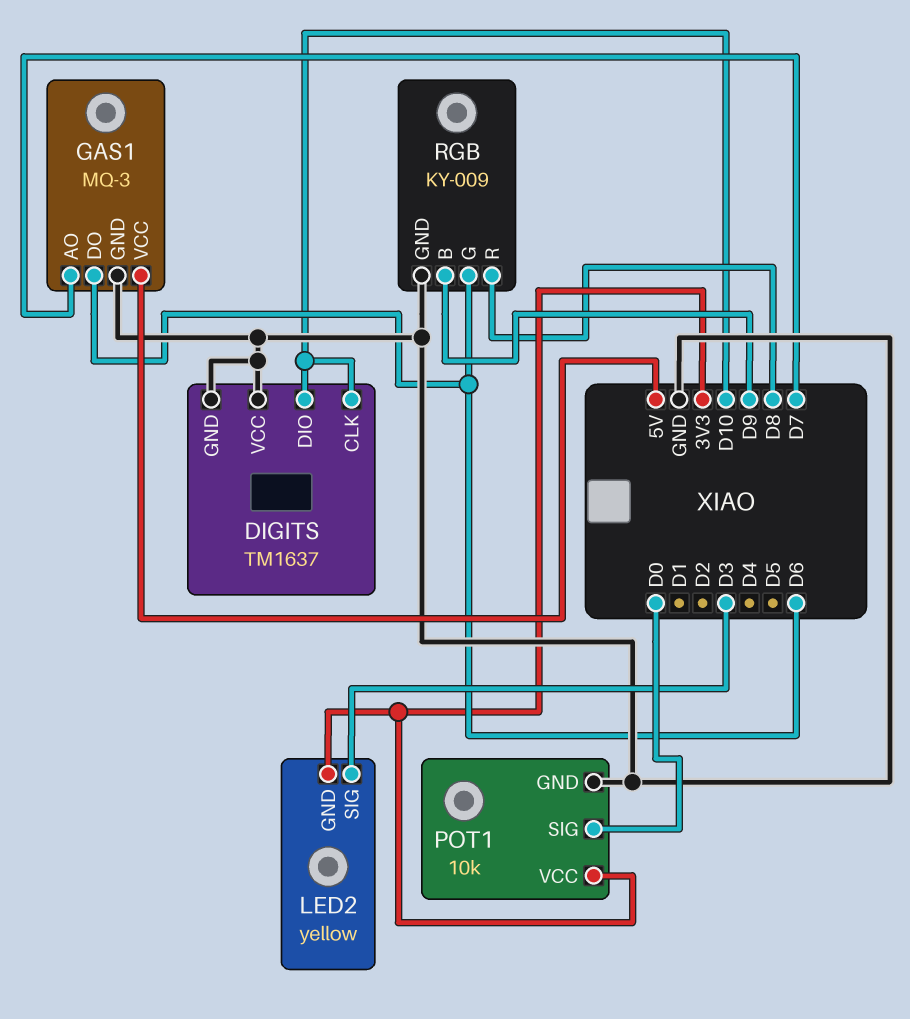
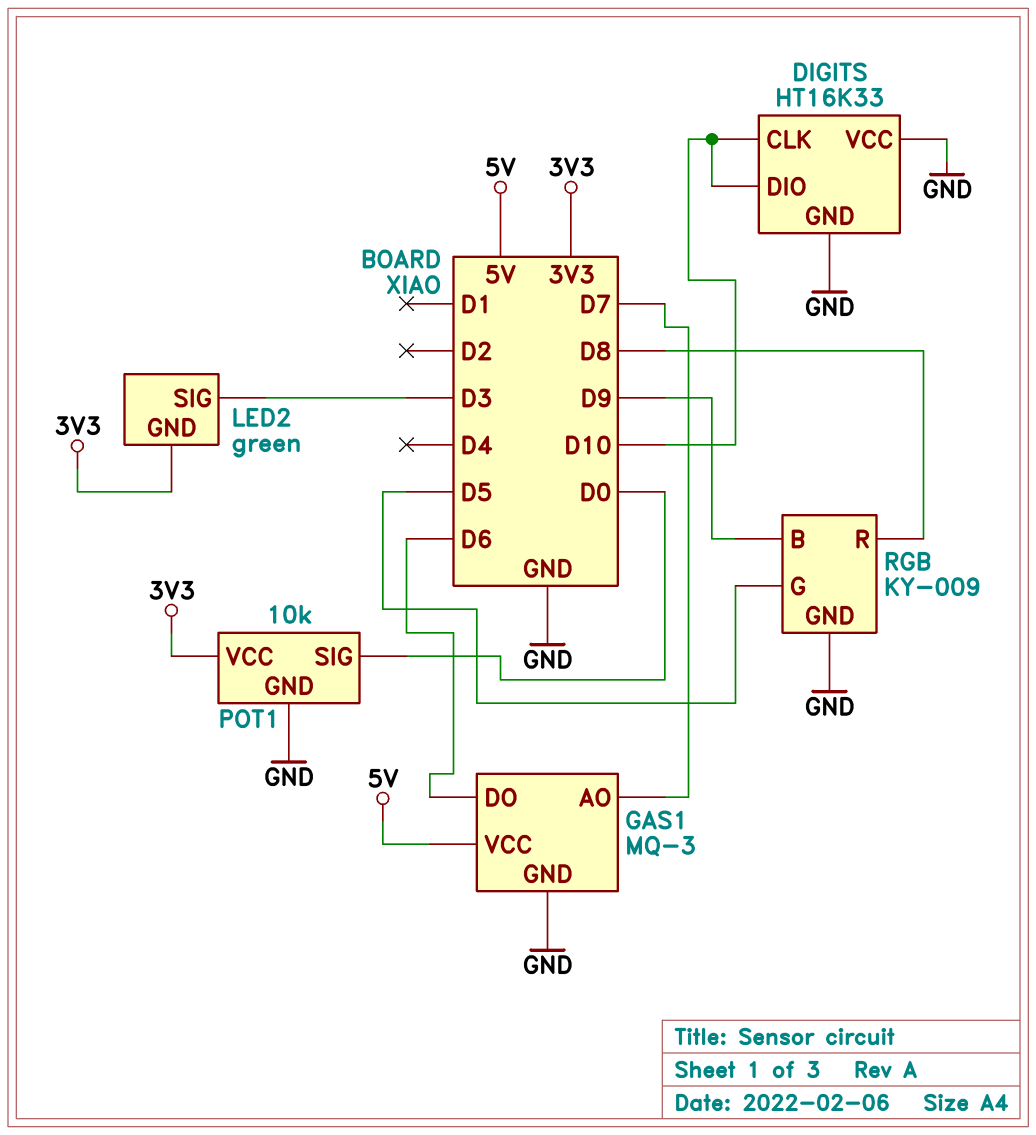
DIGITS: TM1637 -> HT16K33
LED2: yellow -> green
RGB pin G: D6 -> D5

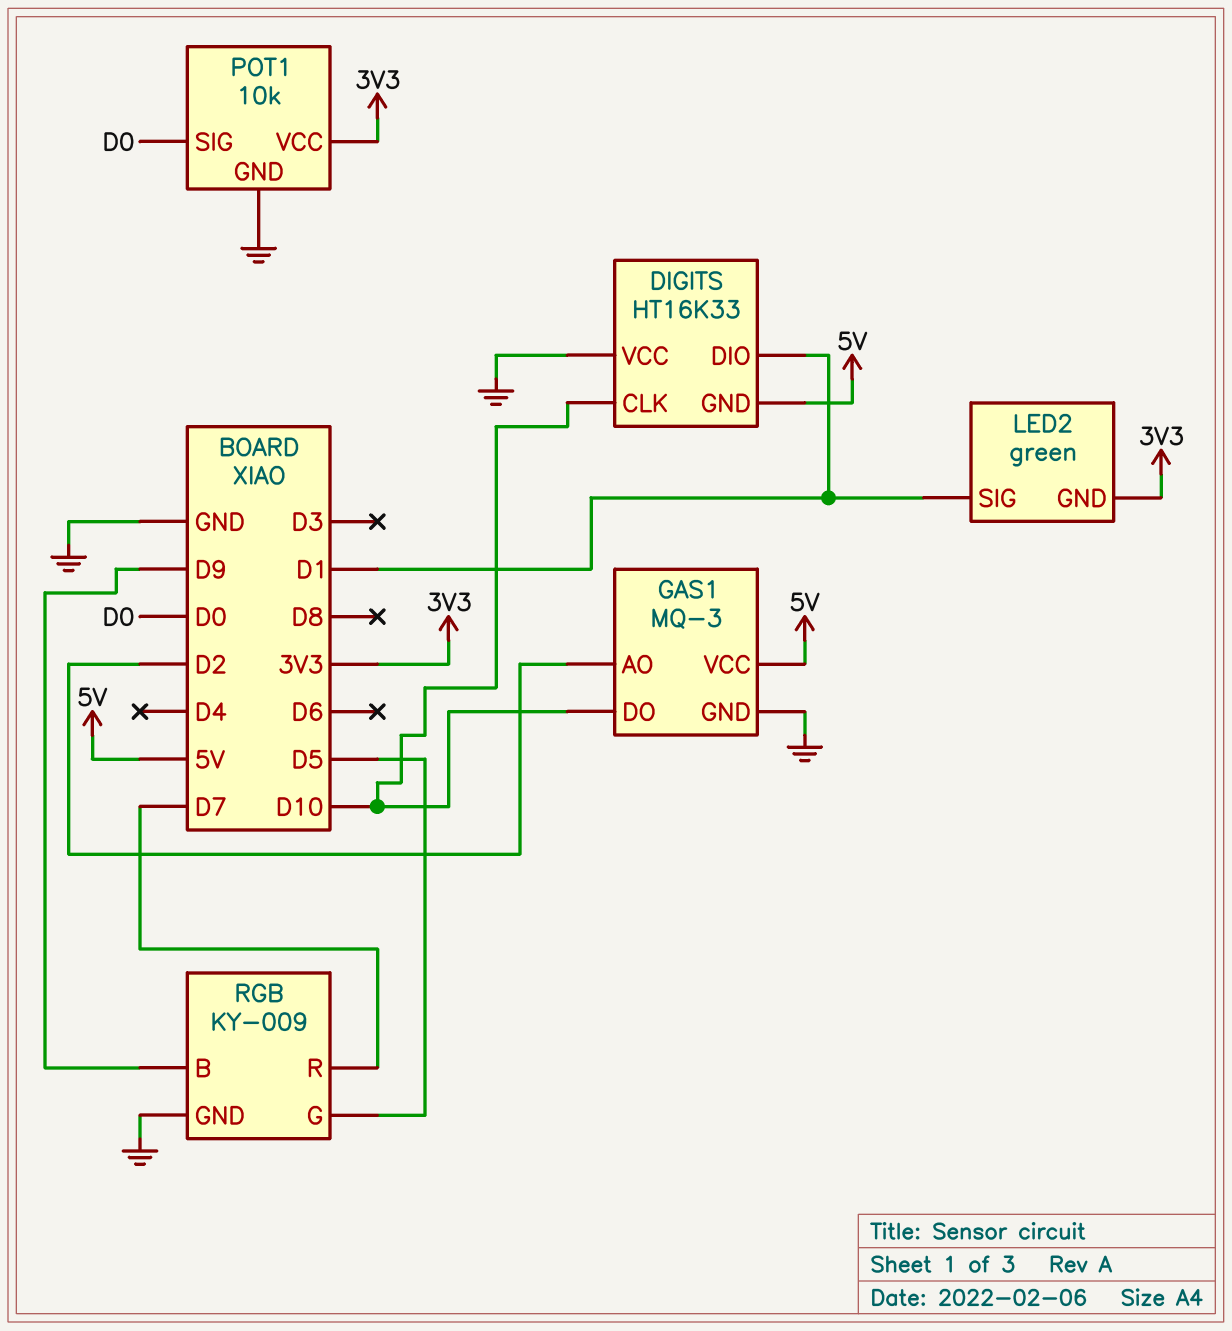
DIGITS pin DIO: D10 -> D1
DIGITS pin GND: GND -> 5V
GAS1 pin AO: D7 -> D2
GAS1 pin DO: D6 -> D10
LED2 pin SIG: D3 -> D1
RGB pin R: D8 -> D7

